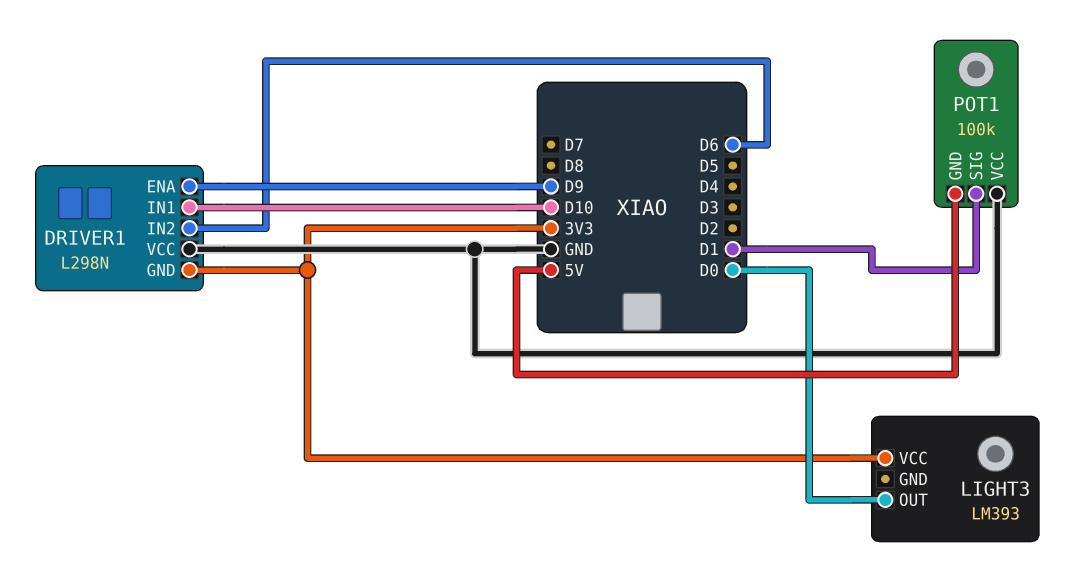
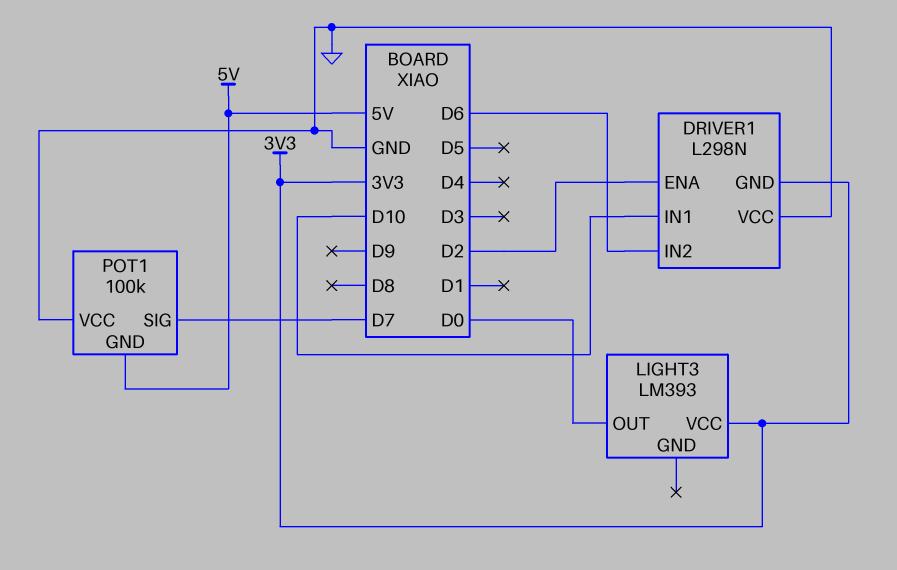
DRIVER1 pin ENA: D9 -> D2
POT1 pin SIG: D1 -> D7

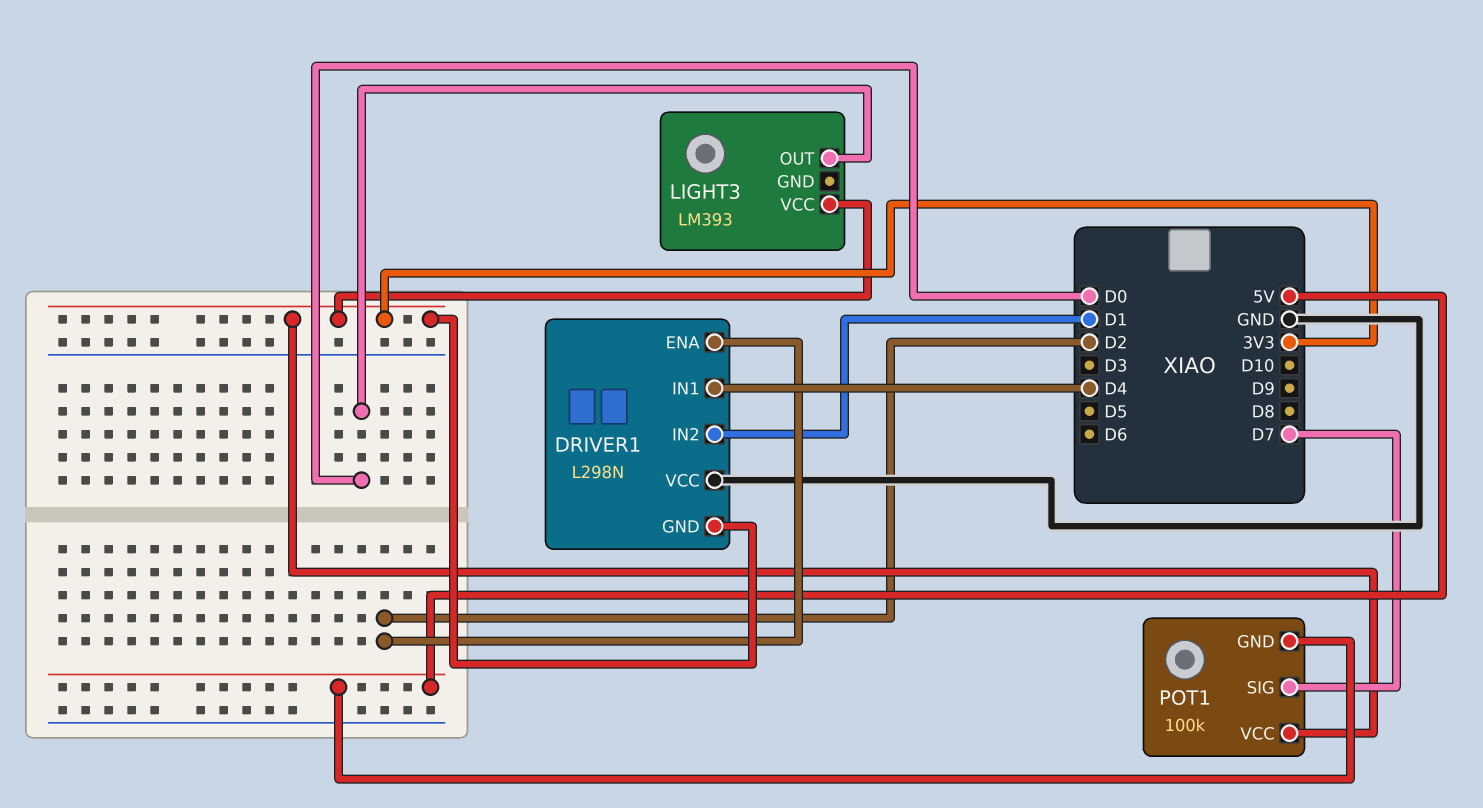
DRIVER1 pin IN1: D10 -> D4
DRIVER1 pin IN2: D6 -> D1
POT1 pin VCC: GND -> 3V3

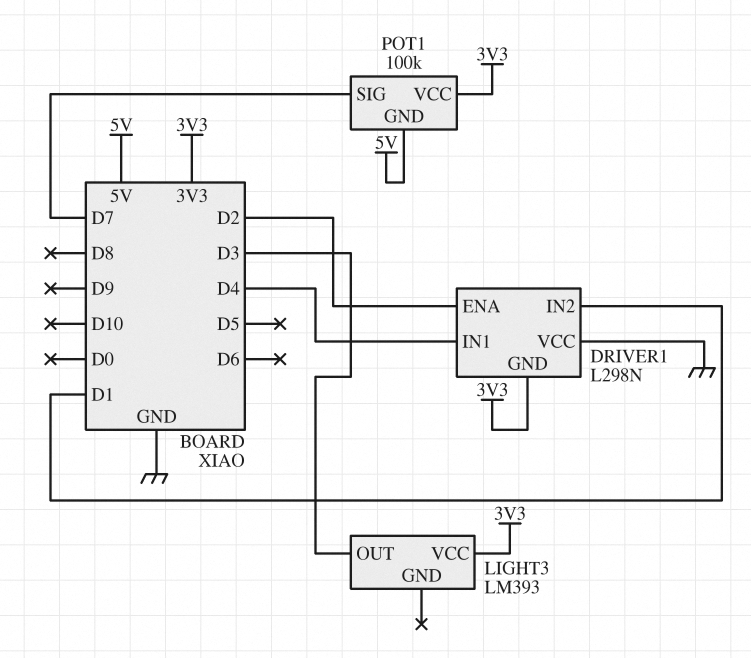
LIGHT3 pin OUT: D0 -> D3

